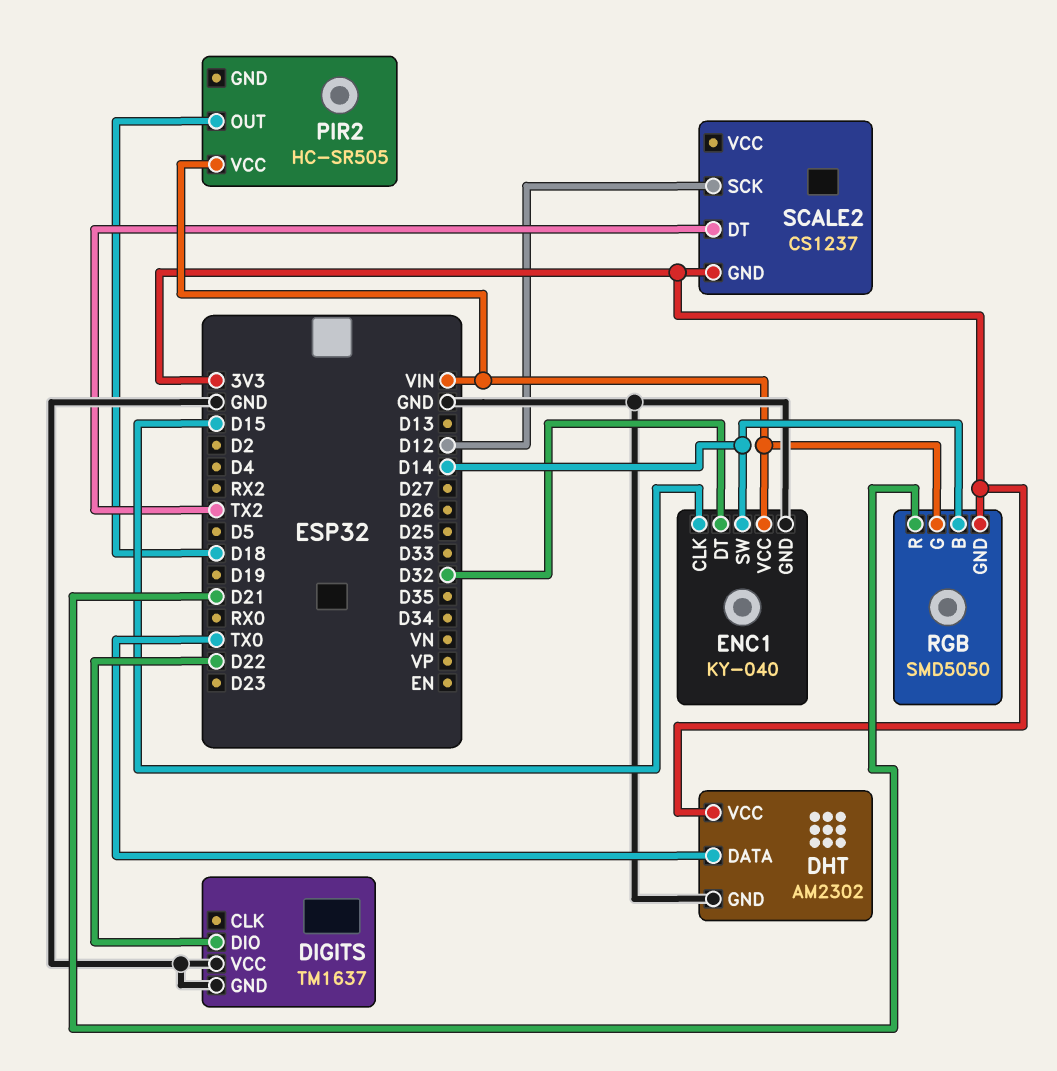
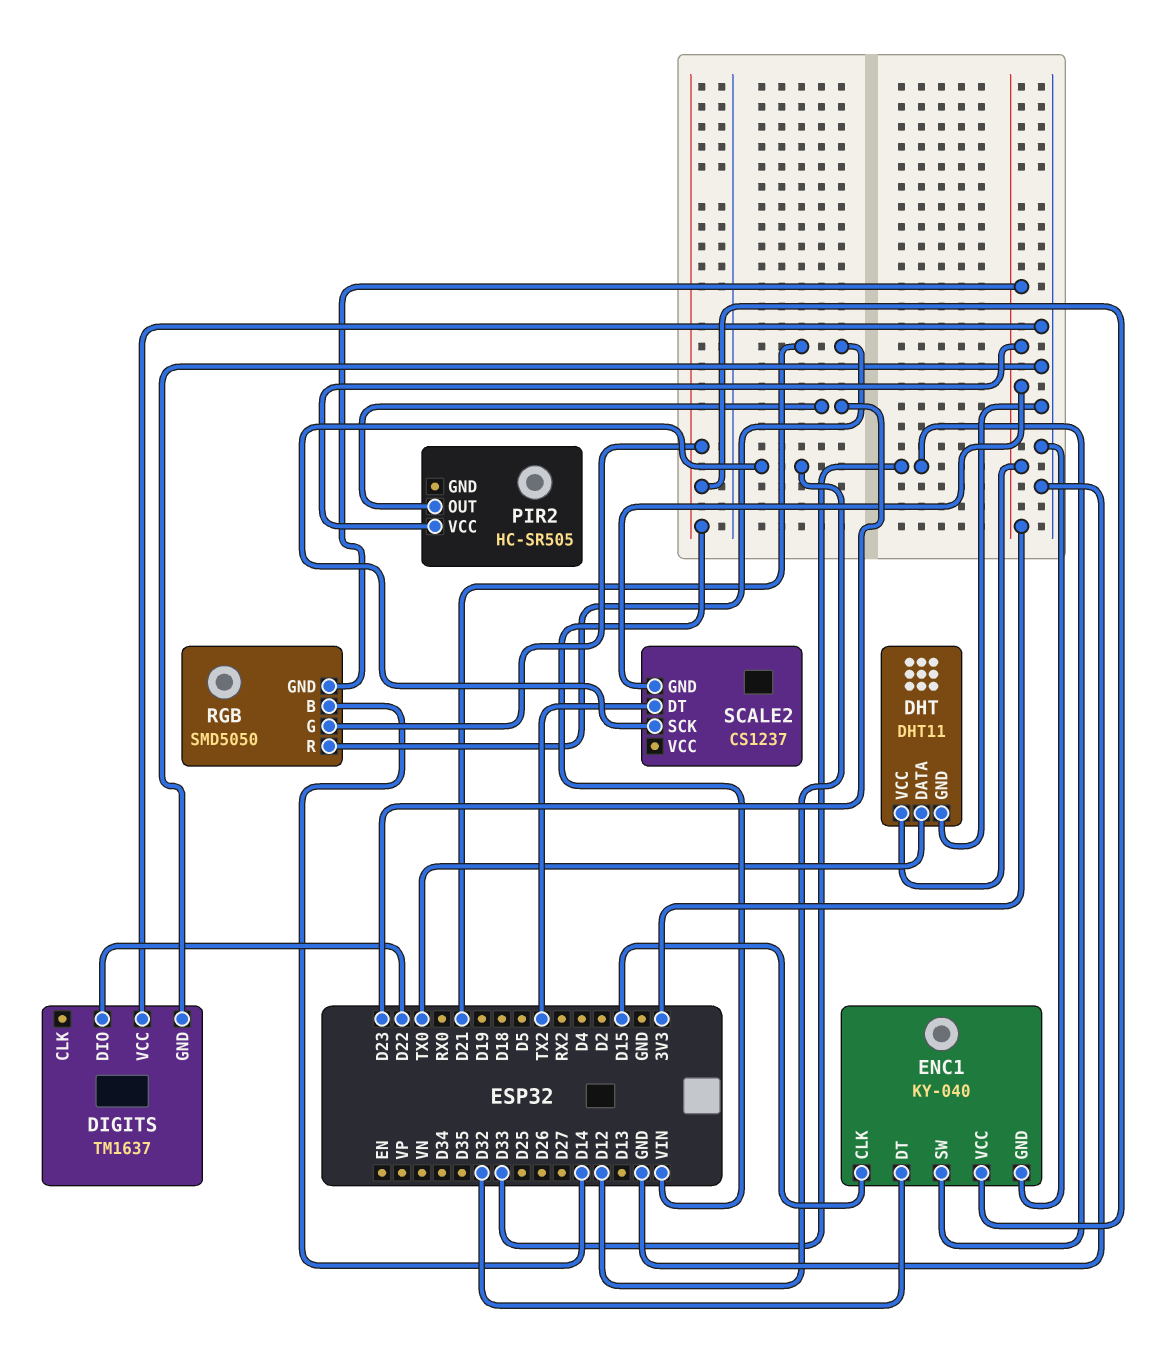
DHT: AM2302 -> DHT11
ENC1 pin SW: D14 -> D33
PIR2 pin OUT: D18 -> D23
PIR2 pin VCC: VIN -> 3V3

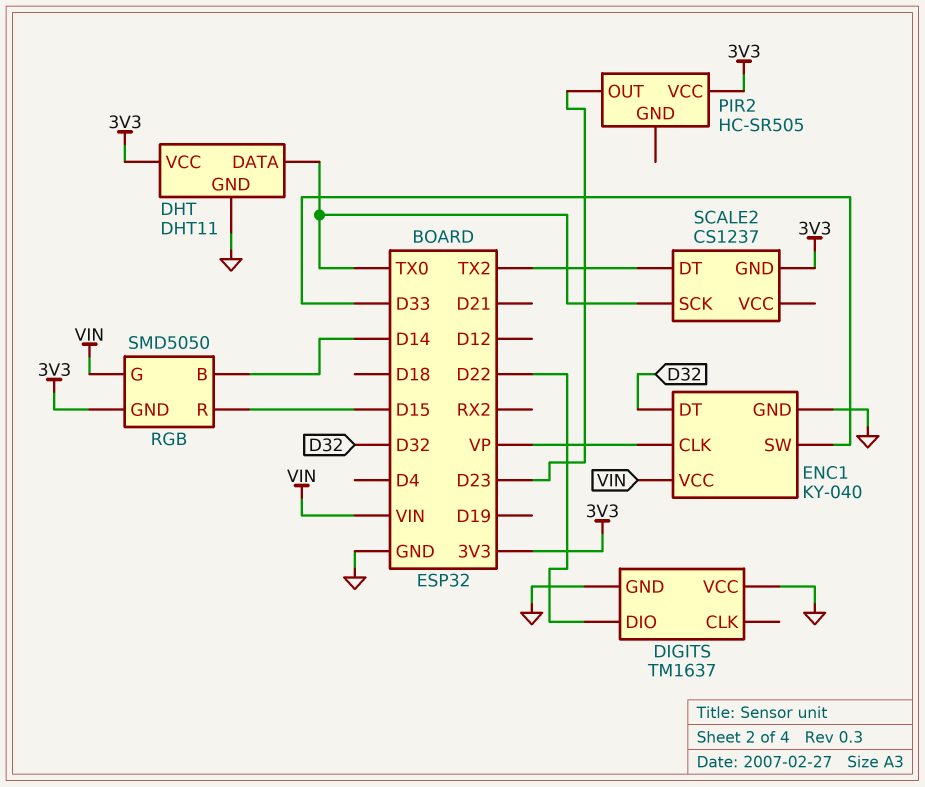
ENC1 pin CLK: D15 -> VP
RGB pin R: D21 -> D15
SCALE2 pin SCK: D12 -> TX0

